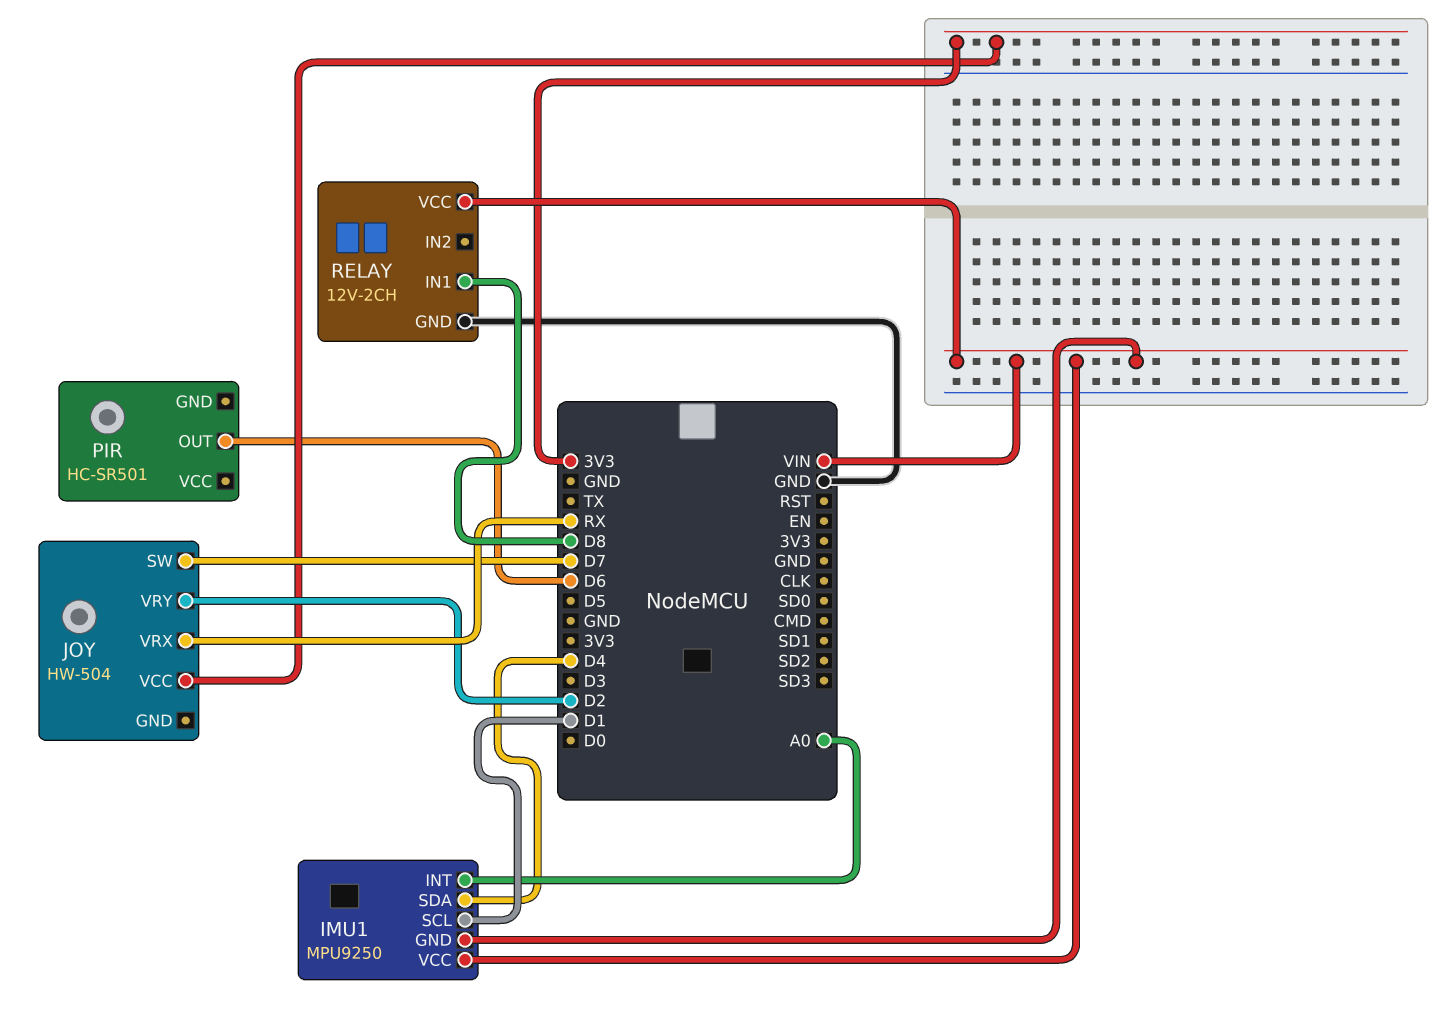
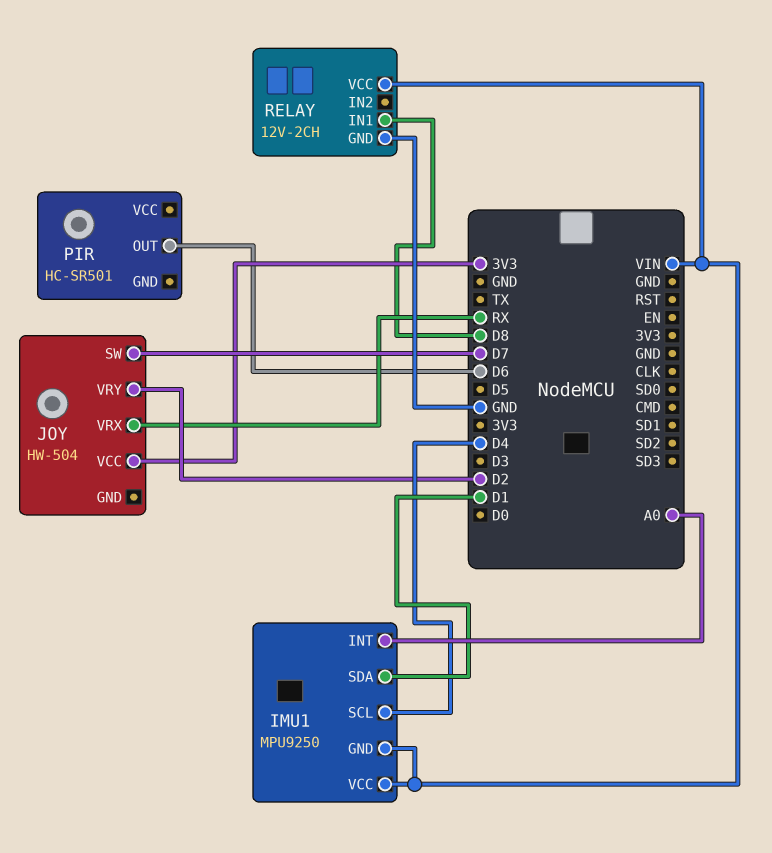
IMU1 pin SCL: D1 -> D4
IMU1 pin SDA: D4 -> D1

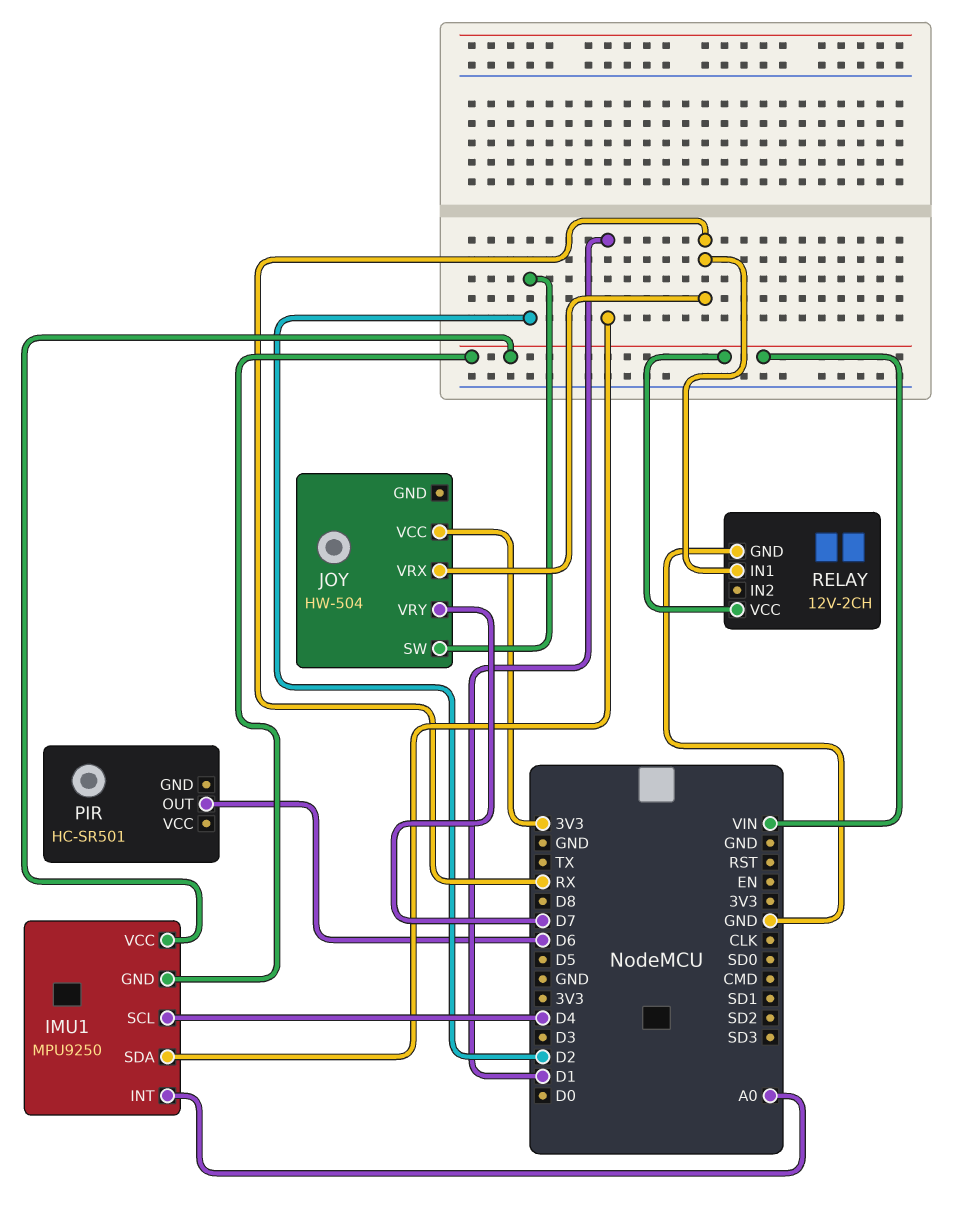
JOY pin SW: D7 -> D2
JOY pin VRY: D2 -> D7
RELAY pin IN1: D8 -> RX

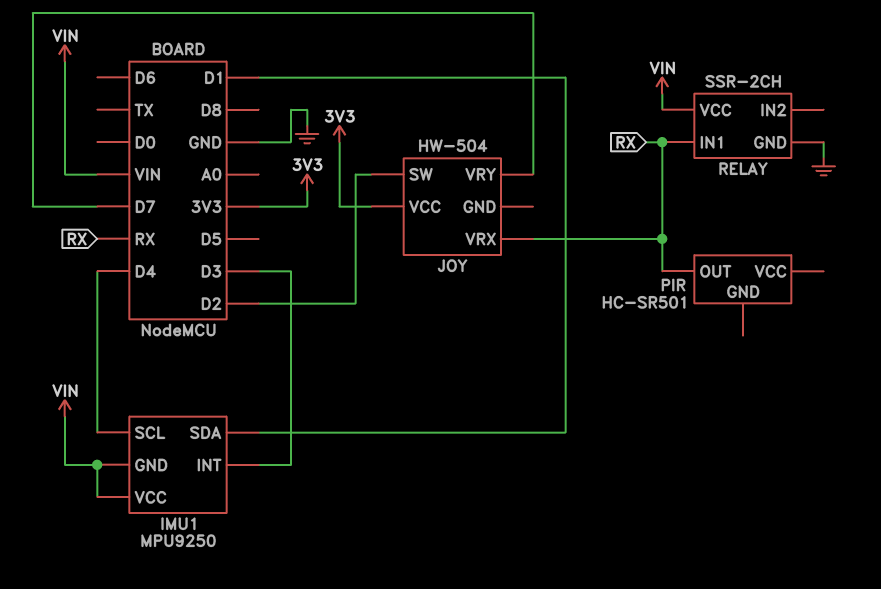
IMU1 pin INT: A0 -> D3
PIR pin OUT: D6 -> RX
RELAY: 12V-2CH -> SSR-2CH

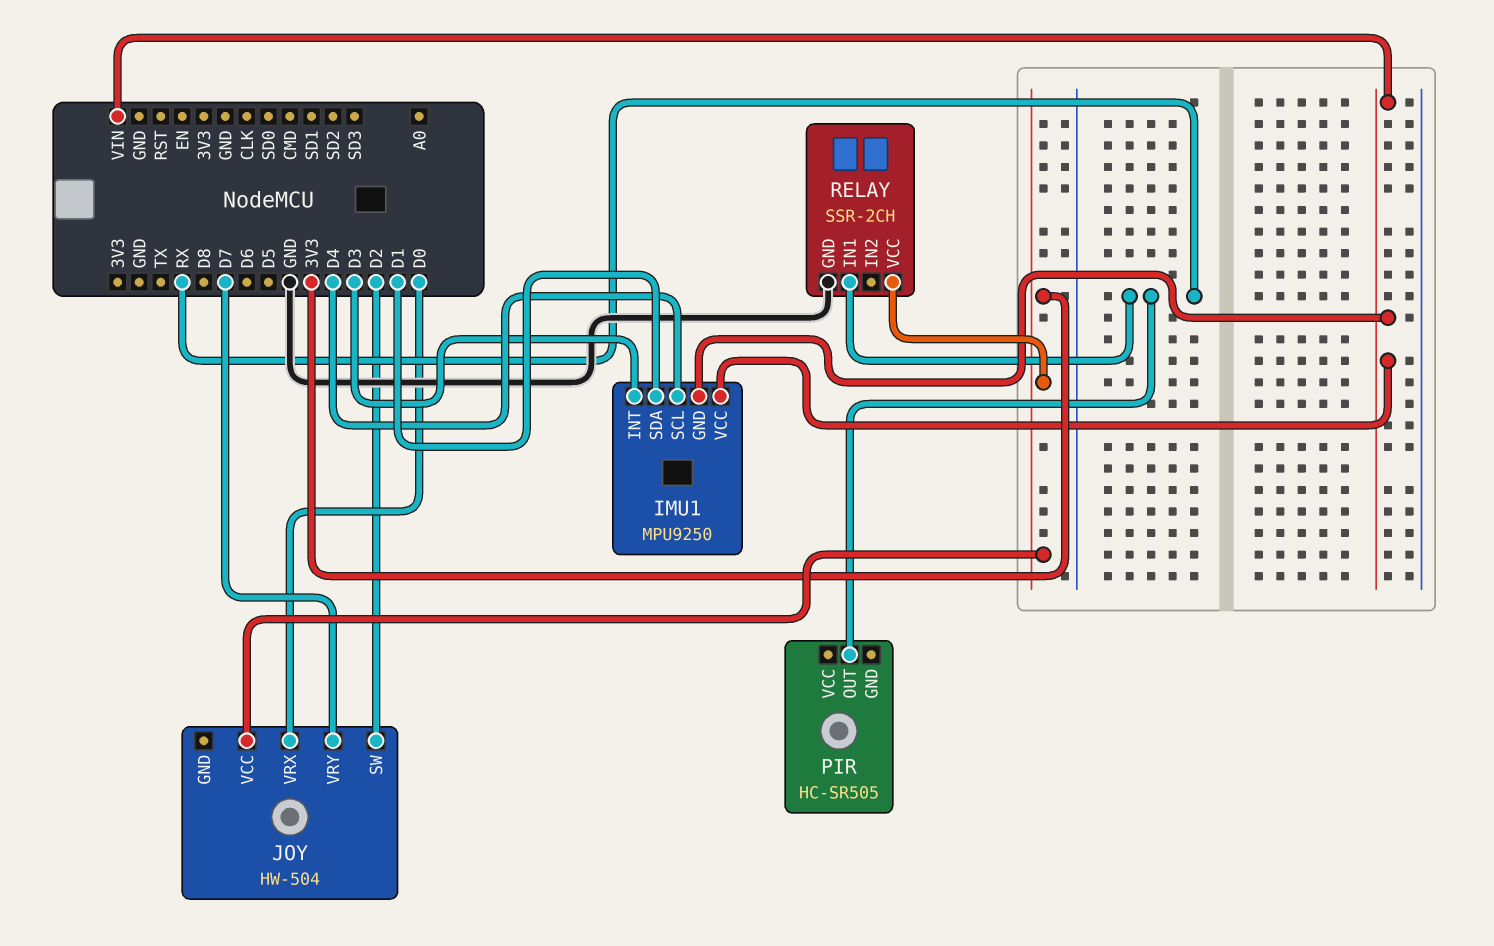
JOY pin VRX: RX -> D0
PIR: HC-SR501 -> HC-SR505
RELAY pin VCC: VIN -> 3V3

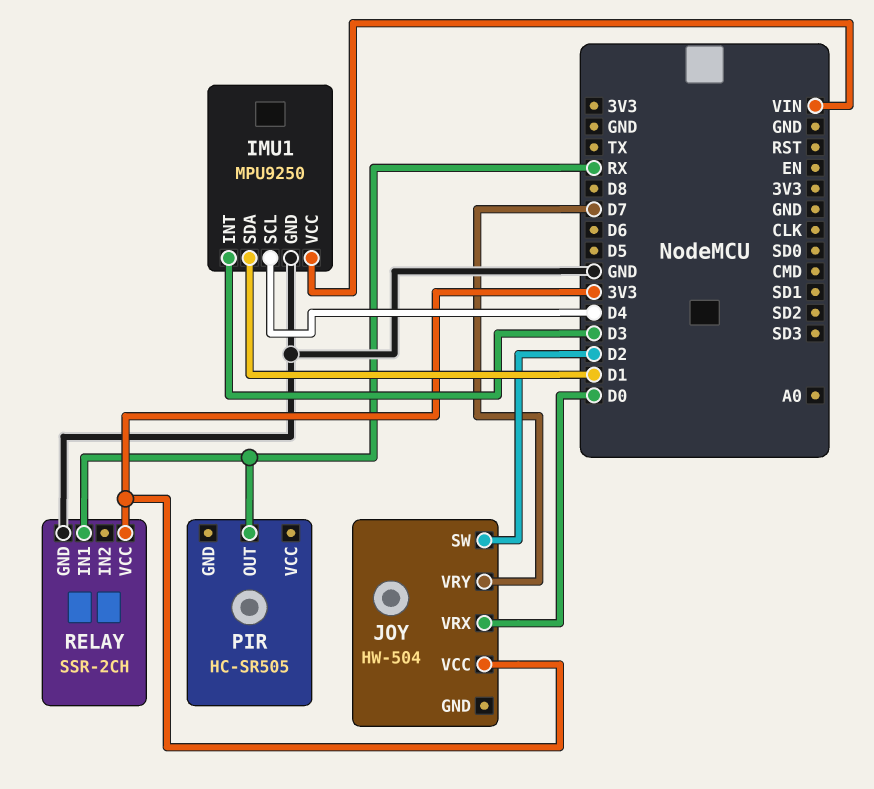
IMU1 pin GND: VIN -> GND

